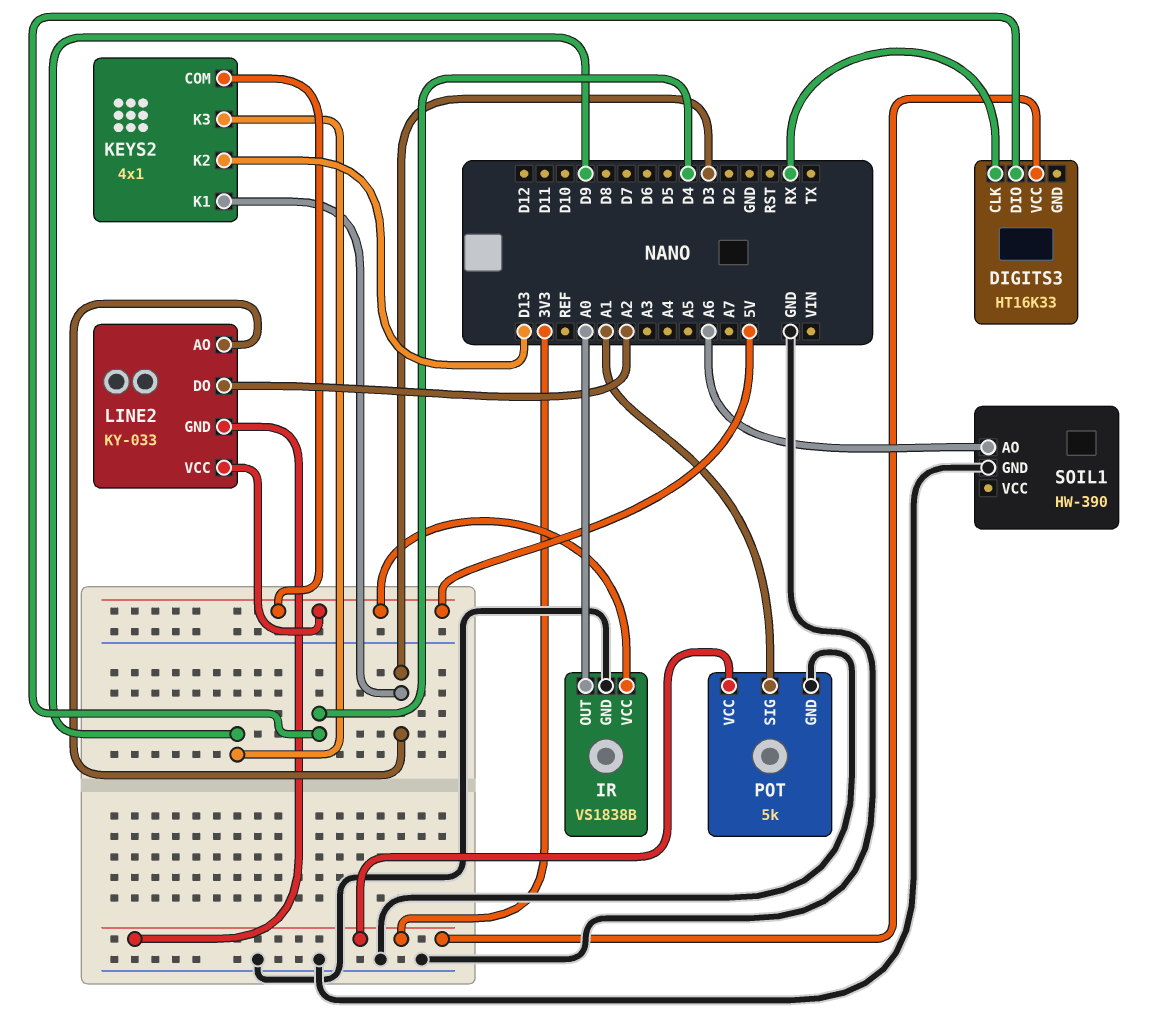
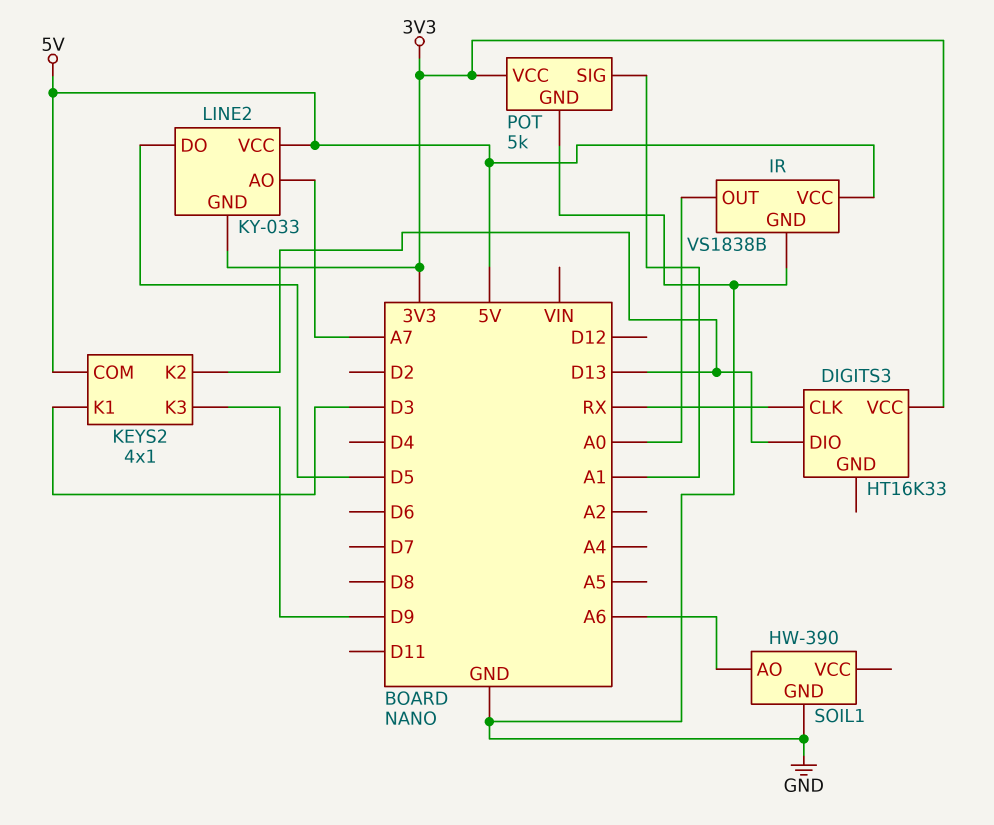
DIGITS3 pin DIO: D4 -> D13
LINE2 pin AO: D3 -> A7
LINE2 pin DO: A2 -> D5

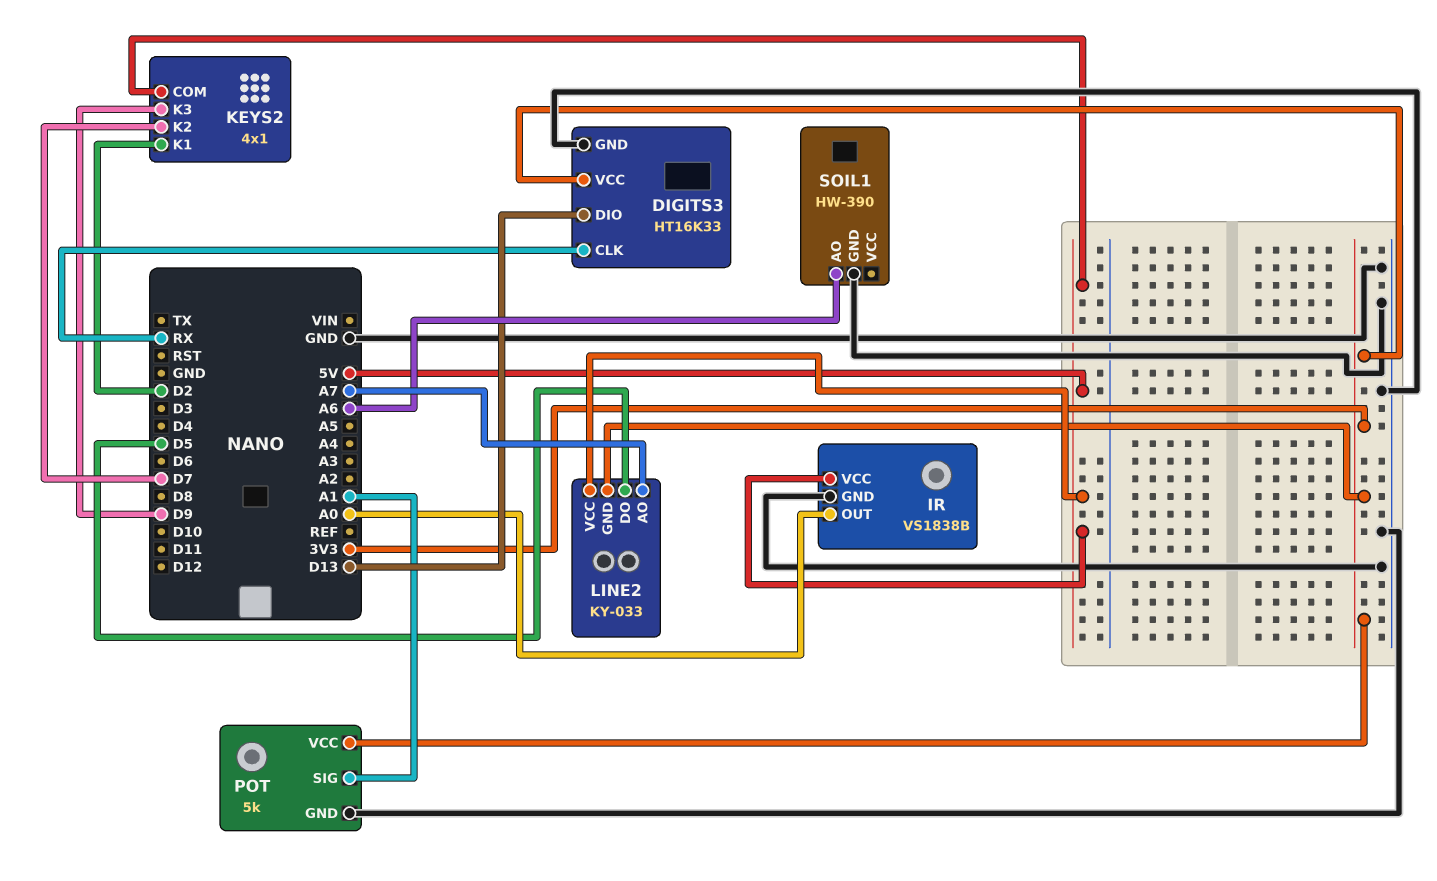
DIGITS3 pin GND: none -> GND
KEYS2 pin K1: D3 -> D2
KEYS2 pin K2: D13 -> D7

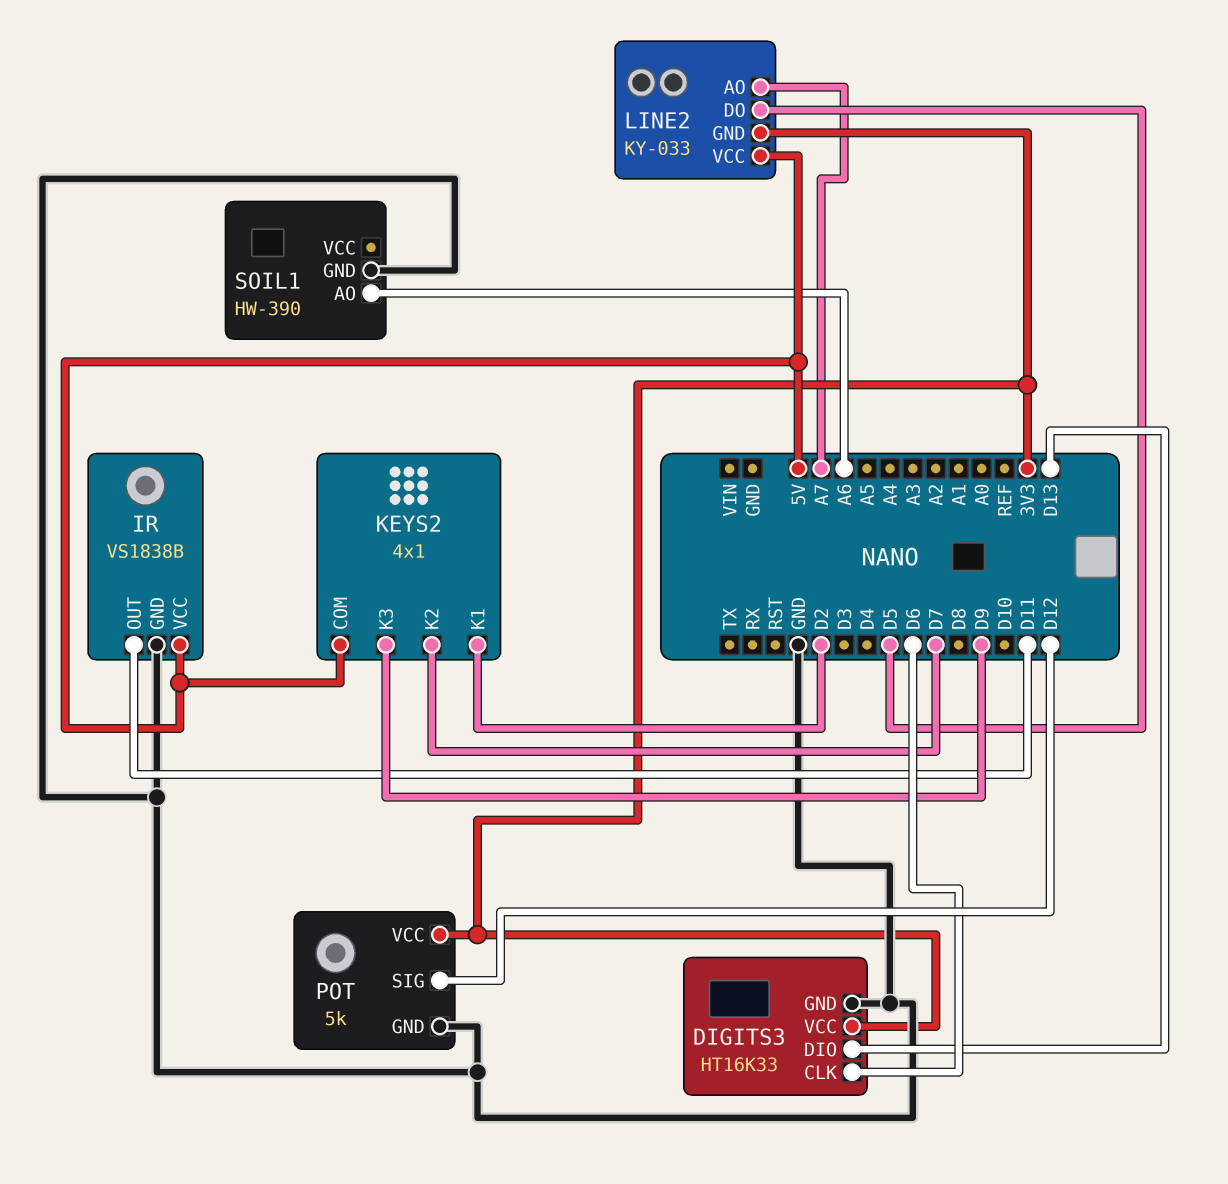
DIGITS3 pin CLK: RX -> D6
IR pin OUT: A0 -> D11
POT pin SIG: A1 -> D12

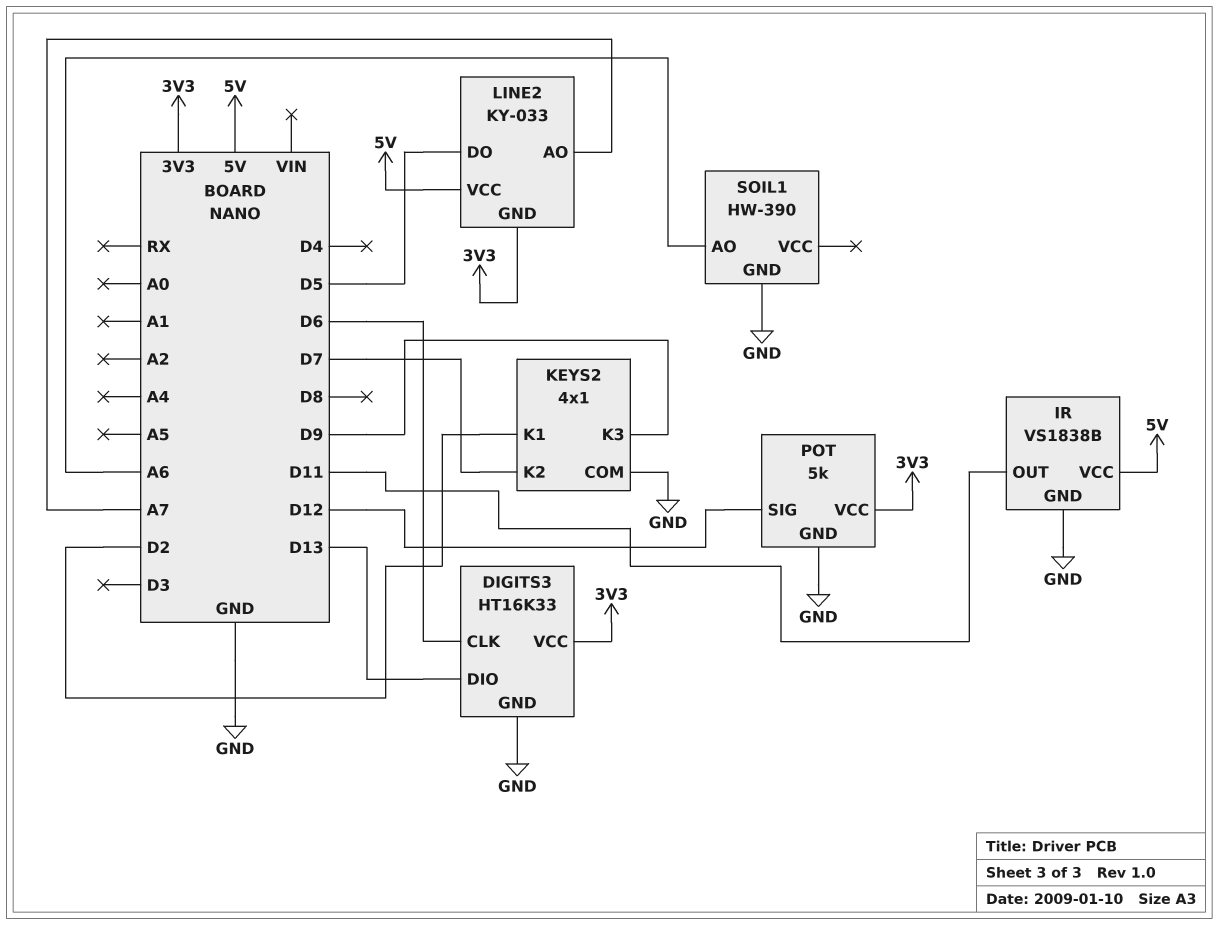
KEYS2 pin COM: 5V -> GND

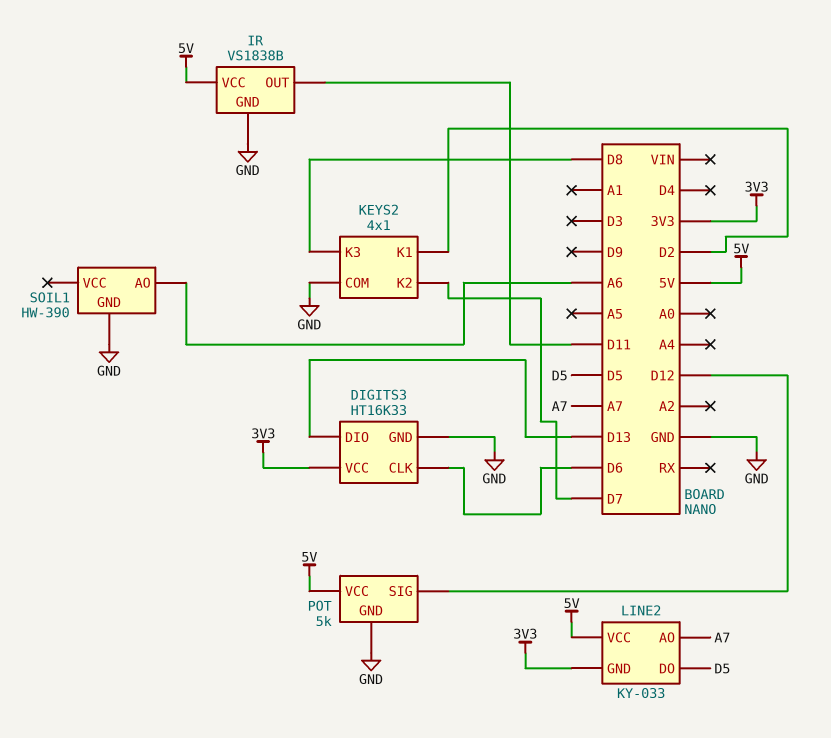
KEYS2 pin K3: D9 -> D8
POT pin VCC: 3V3 -> 5V

